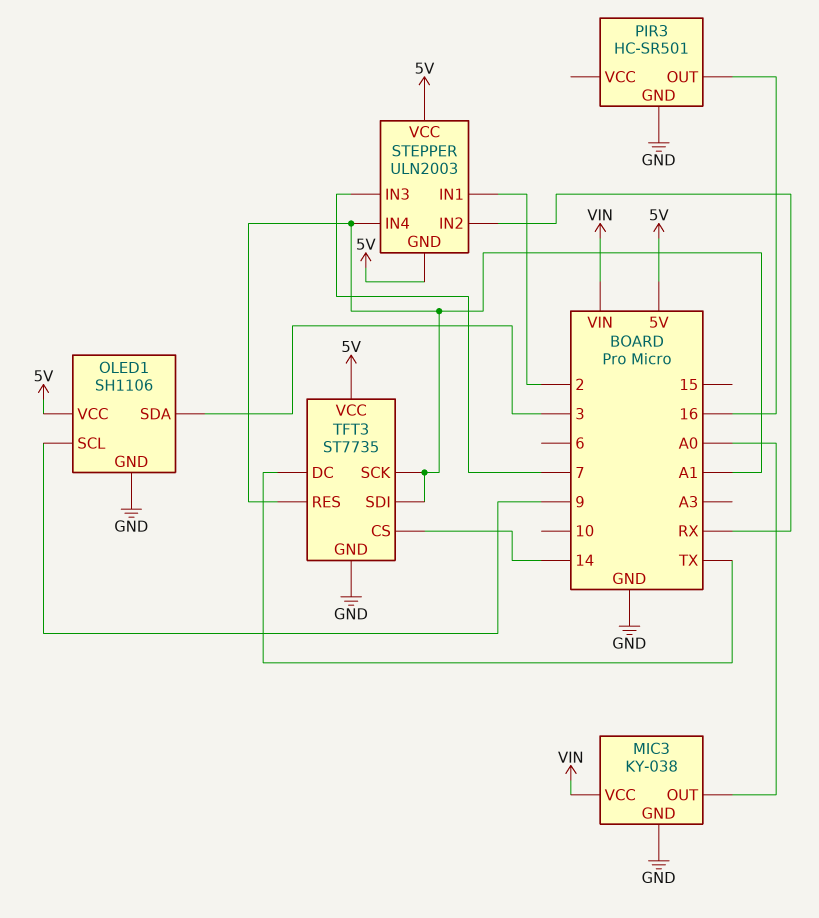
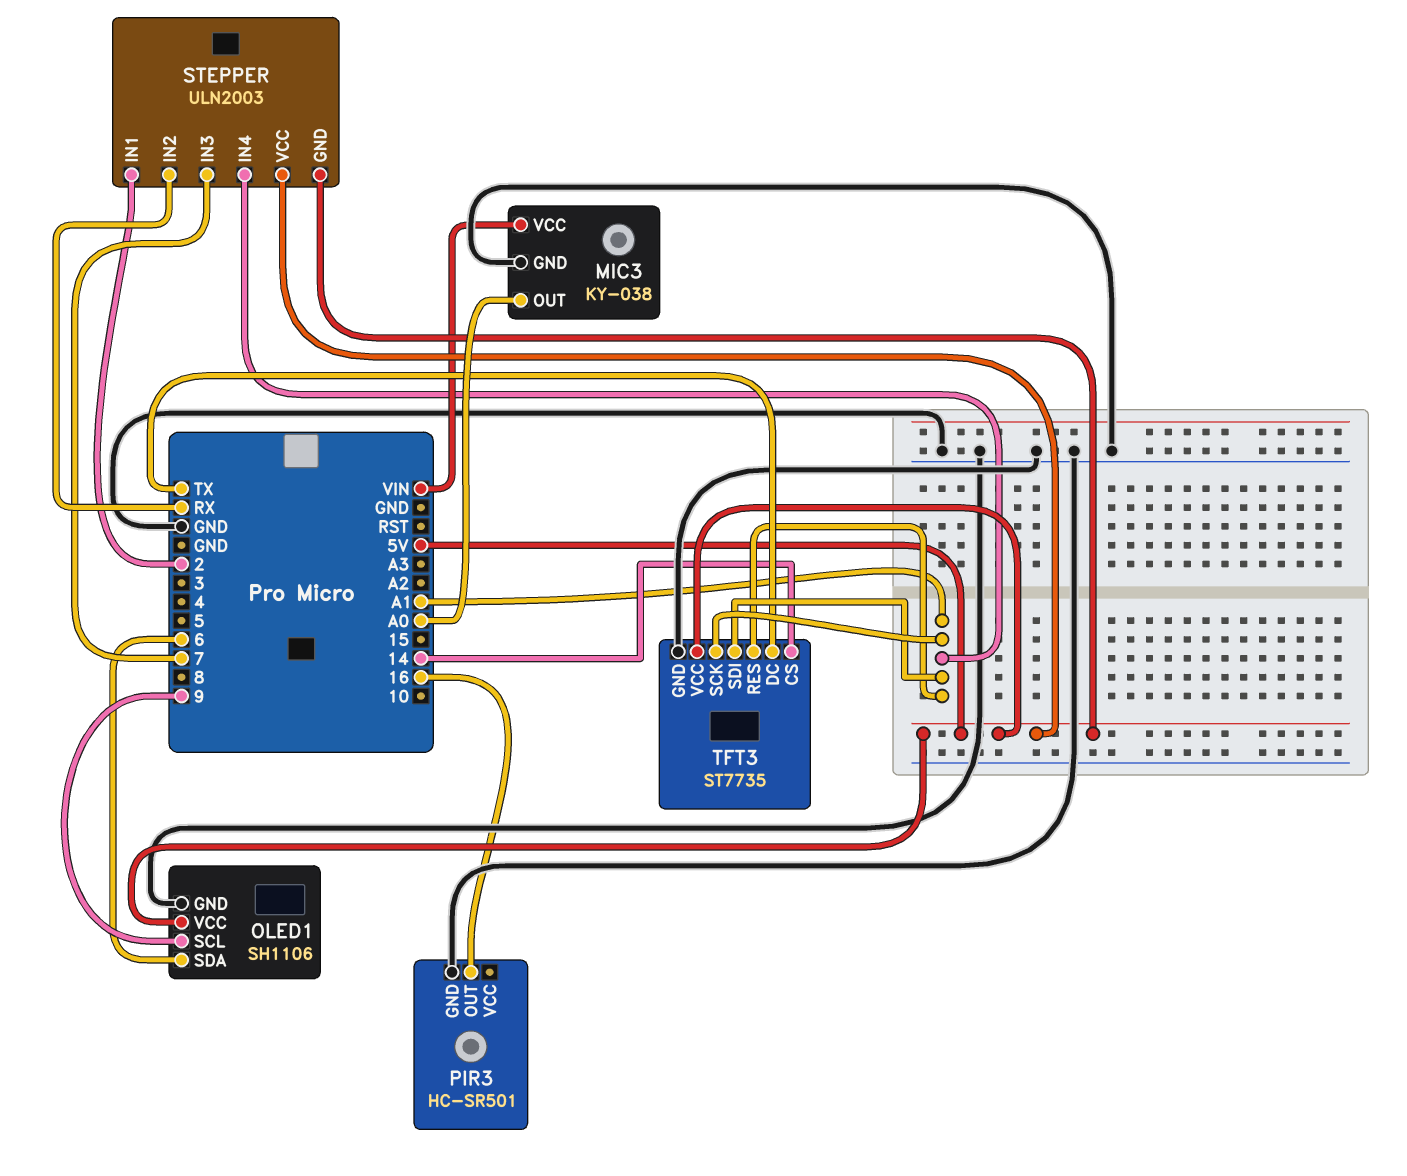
OLED1 pin SDA: 3 -> 6

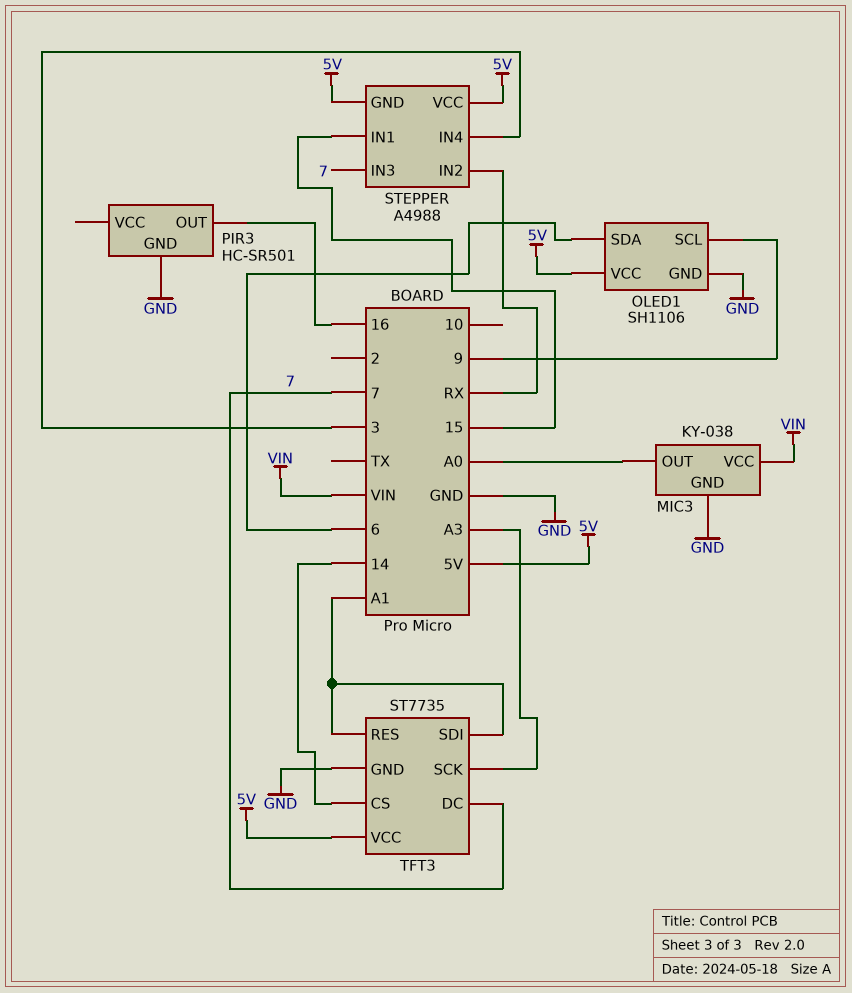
STEPPER: ULN2003 -> A4988
STEPPER pin IN1: 2 -> 15
STEPPER pin IN4: A1 -> 3
TFT3 pin DC: TX -> 7
TFT3 pin SCK: A1 -> A3

